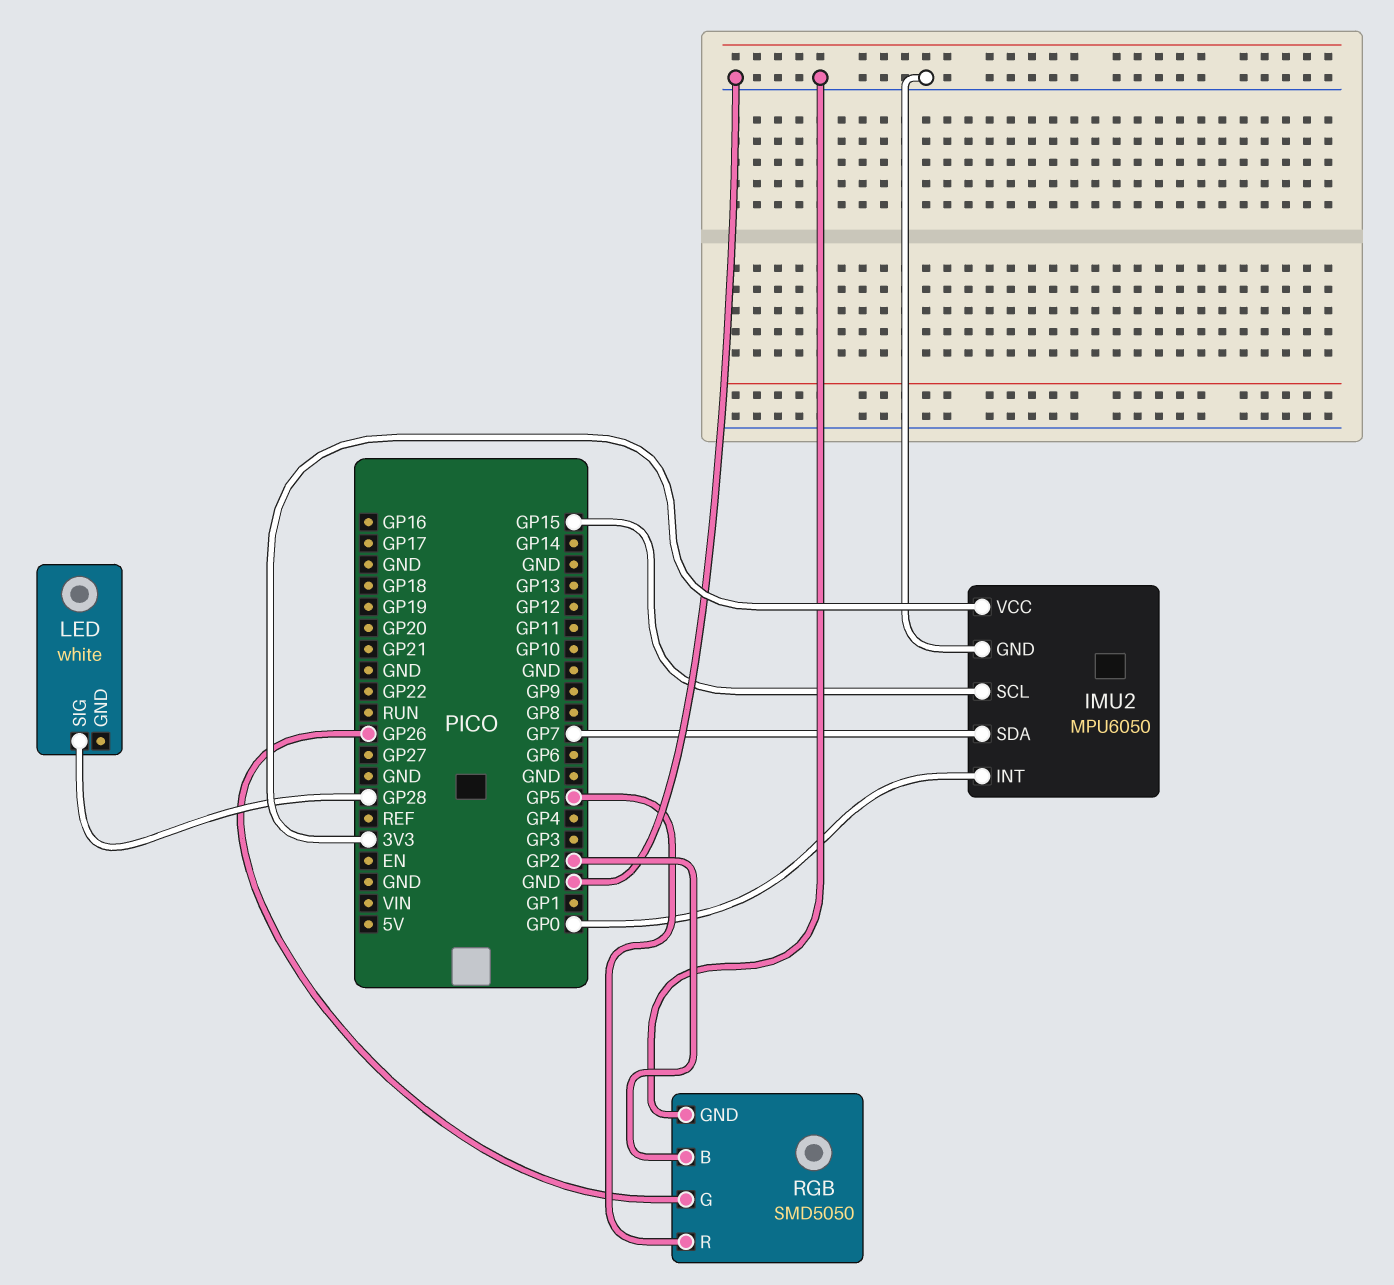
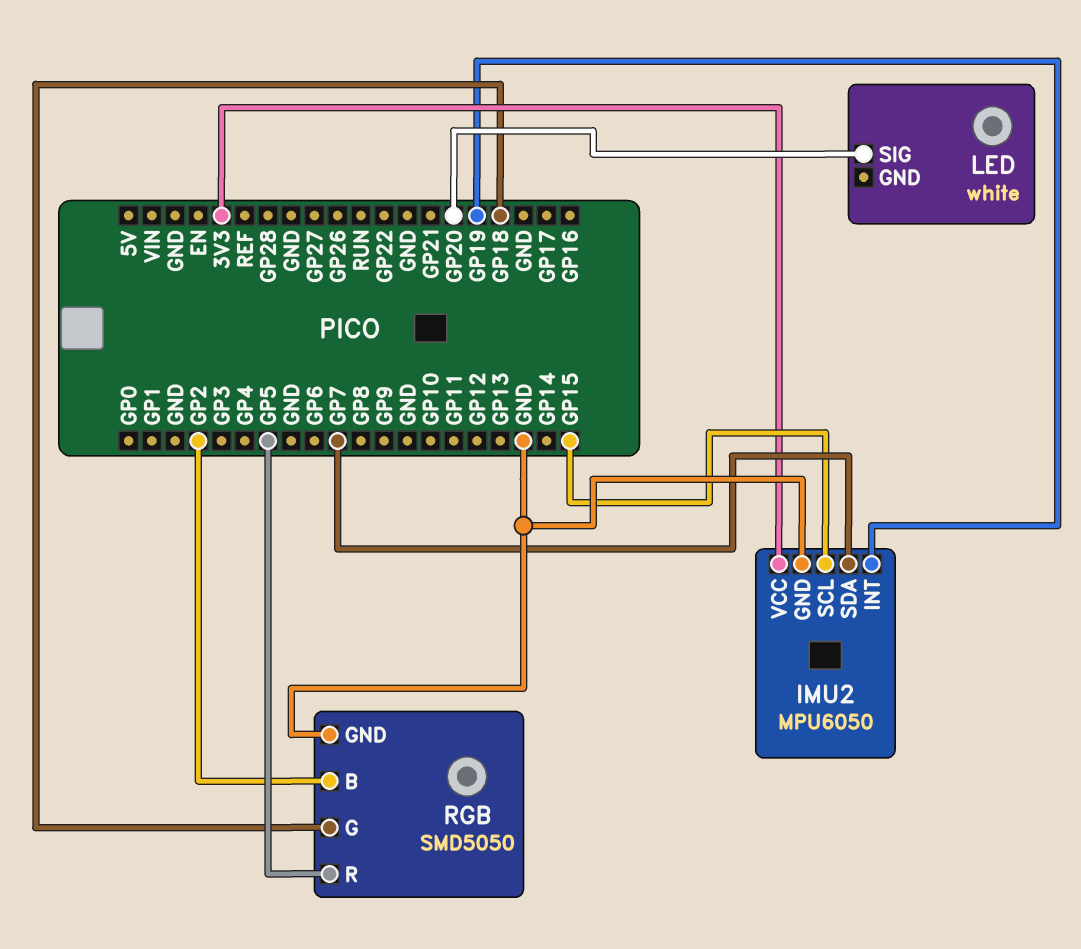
IMU2 pin INT: GP0 -> GP19
LED pin SIG: GP28 -> GP20
RGB pin G: GP26 -> GP18

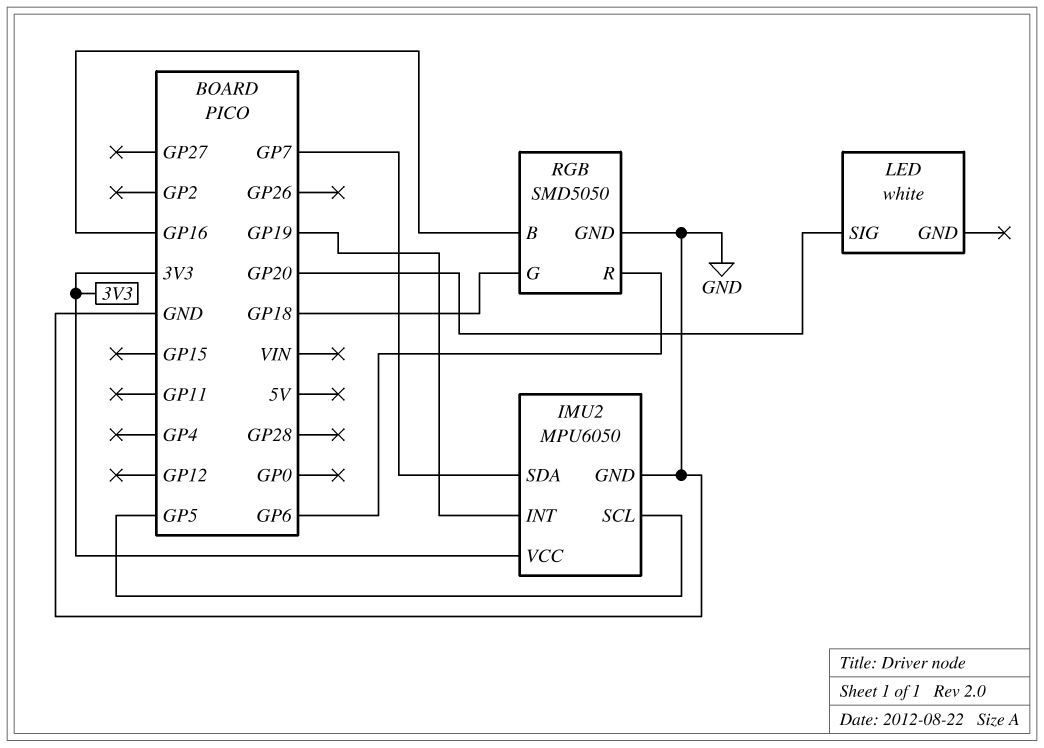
IMU2 pin SCL: GP15 -> GP5
RGB pin B: GP2 -> GP16
RGB pin R: GP5 -> GP6

